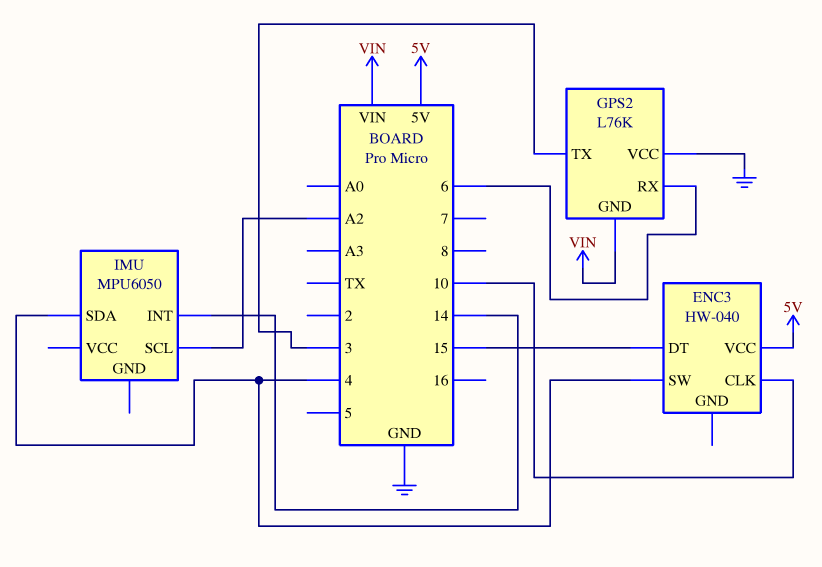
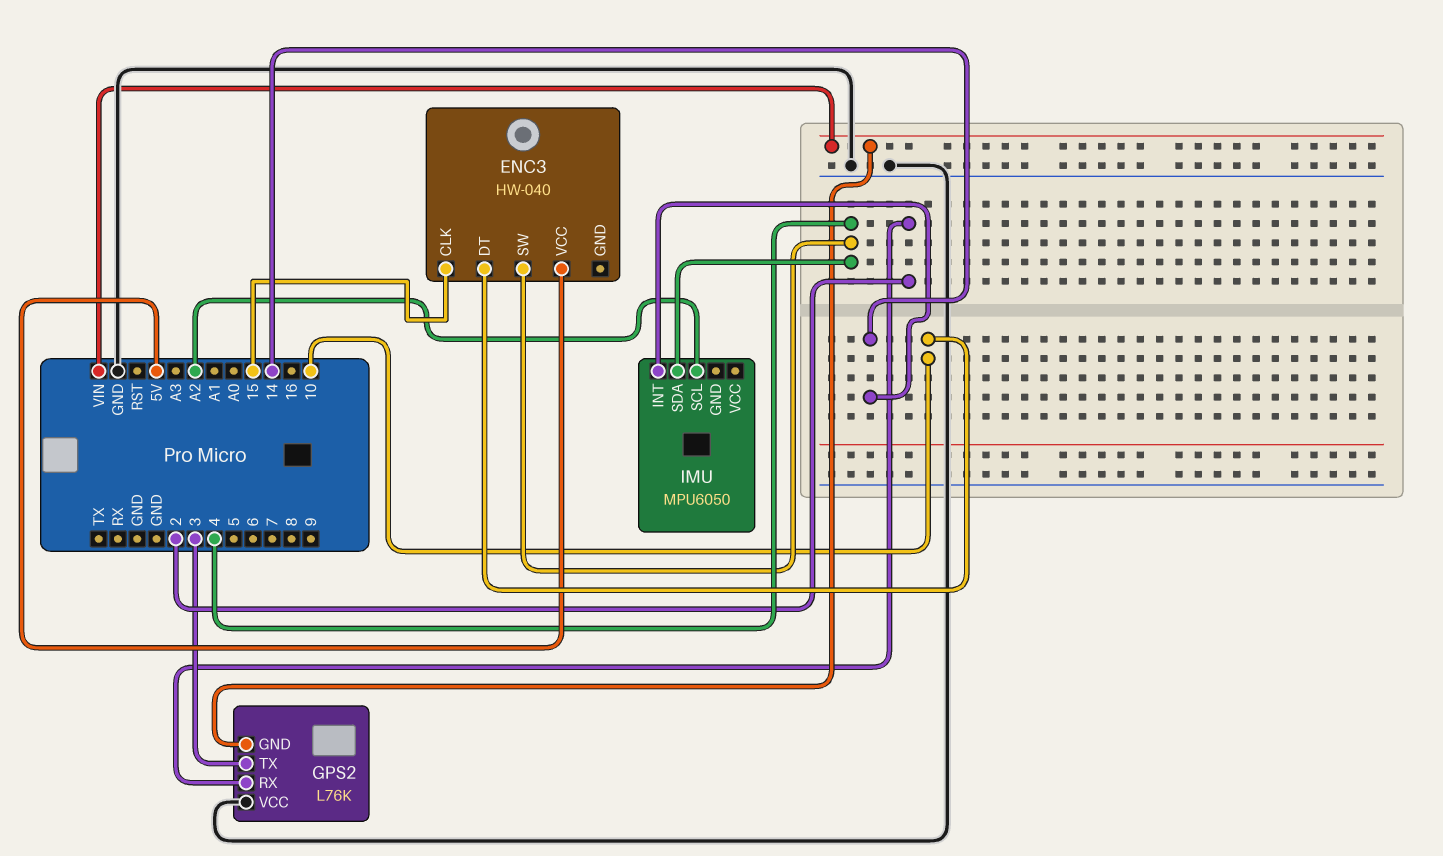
ENC3 pin CLK: 10 -> 15
ENC3 pin DT: 15 -> 10
GPS2 pin RX: 6 -> 2

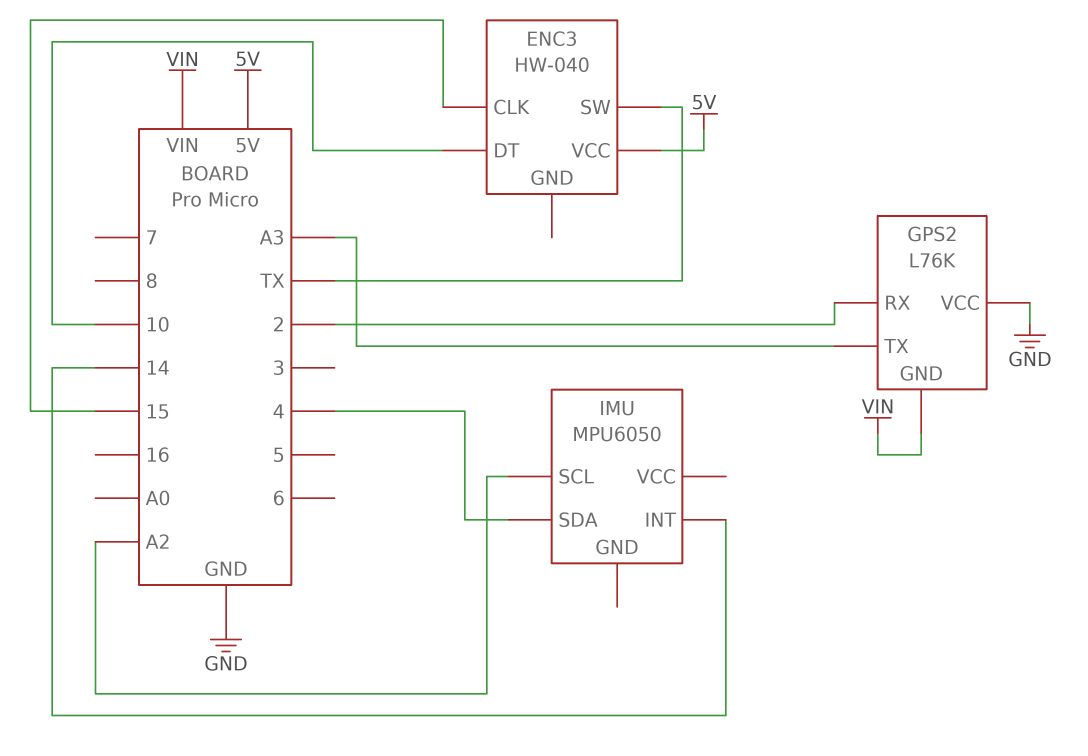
ENC3 pin SW: 4 -> TX
GPS2 pin TX: 3 -> A3

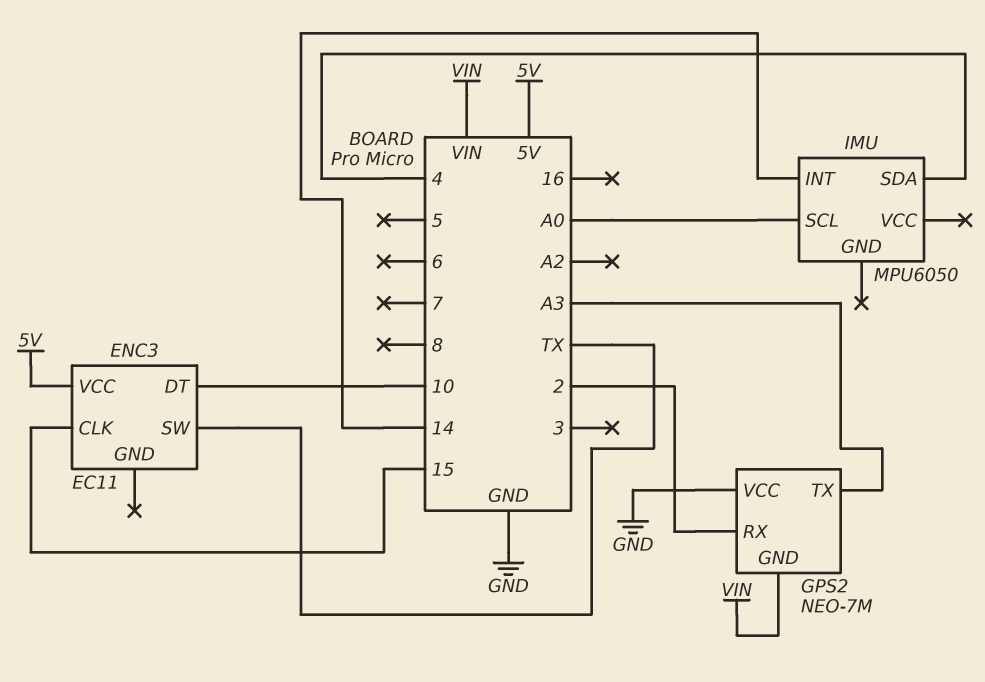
ENC3: HW-040 -> EC11
GPS2: L76K -> NEO-7M
IMU pin SCL: A2 -> A0

